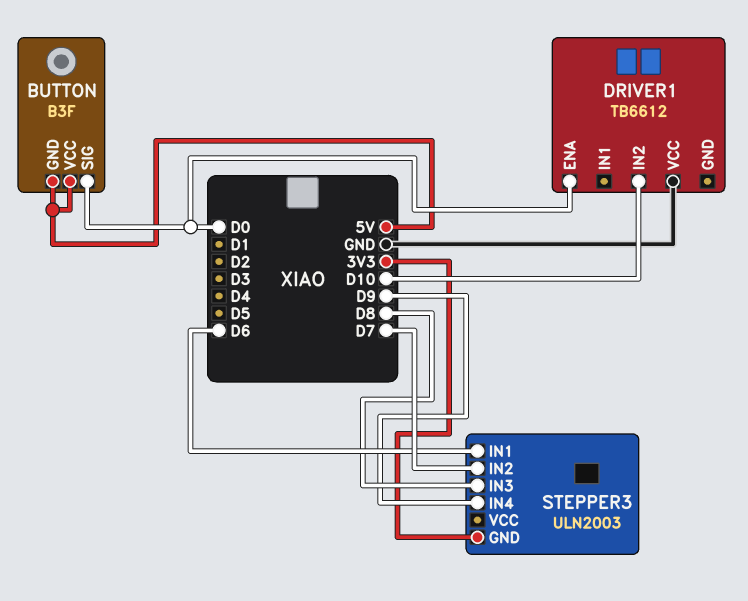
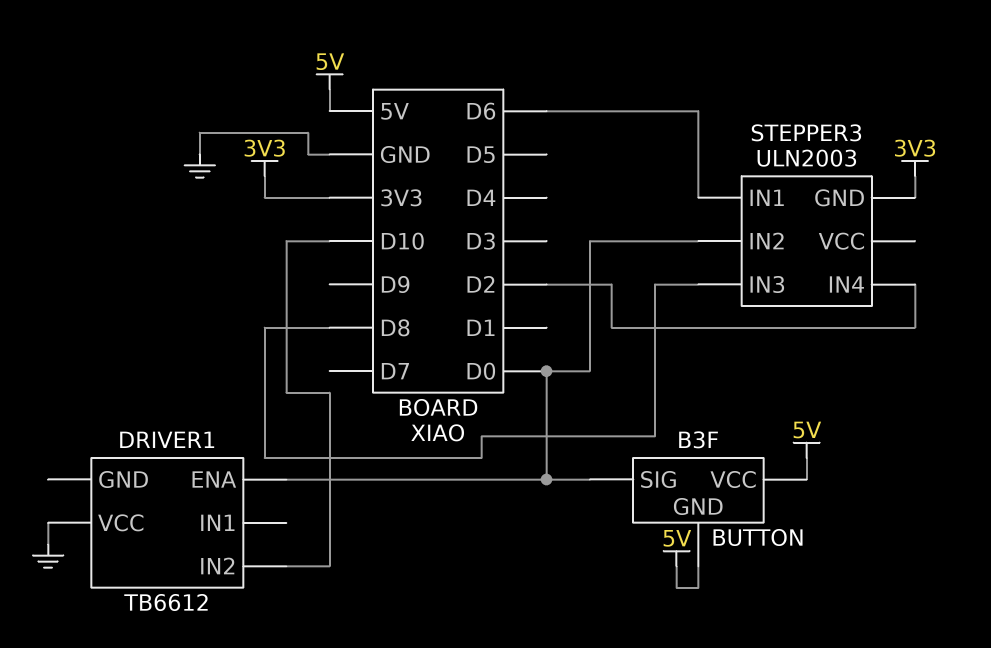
STEPPER3 pin IN2: D7 -> D0
STEPPER3 pin IN4: D9 -> D2

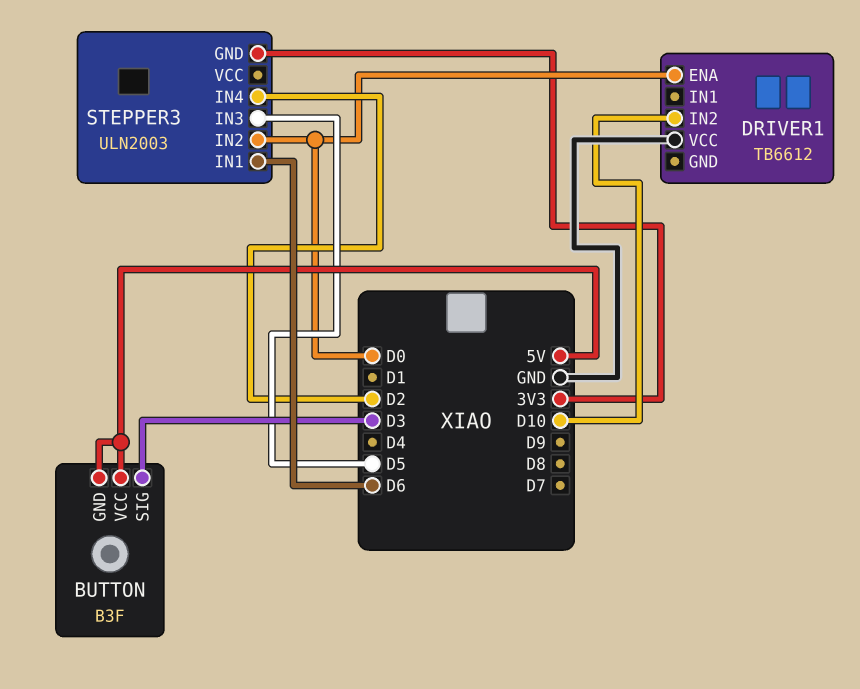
BUTTON pin SIG: D0 -> D3
STEPPER3 pin IN3: D8 -> D5

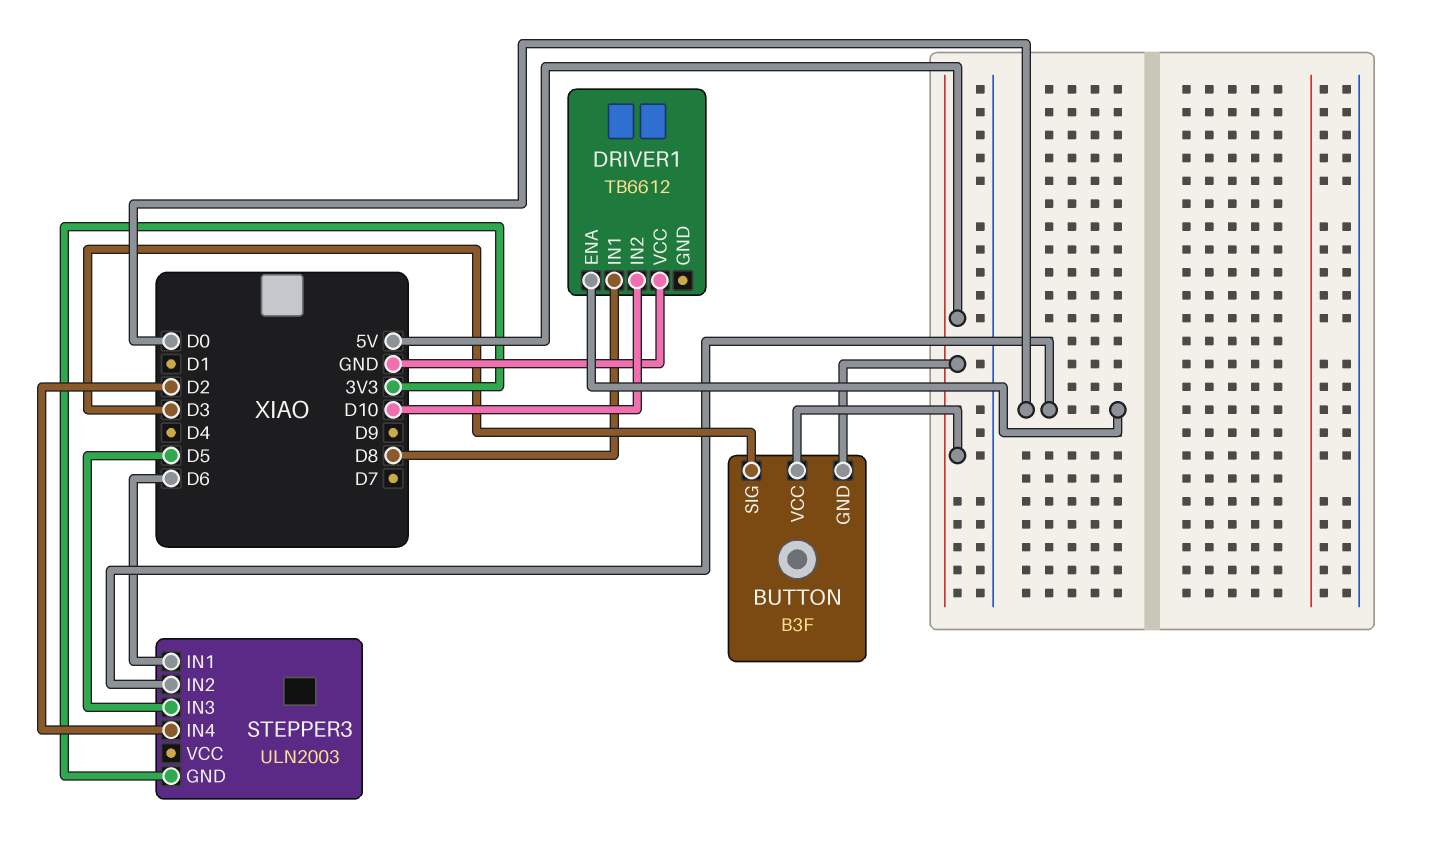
DRIVER1 pin IN1: none -> D8

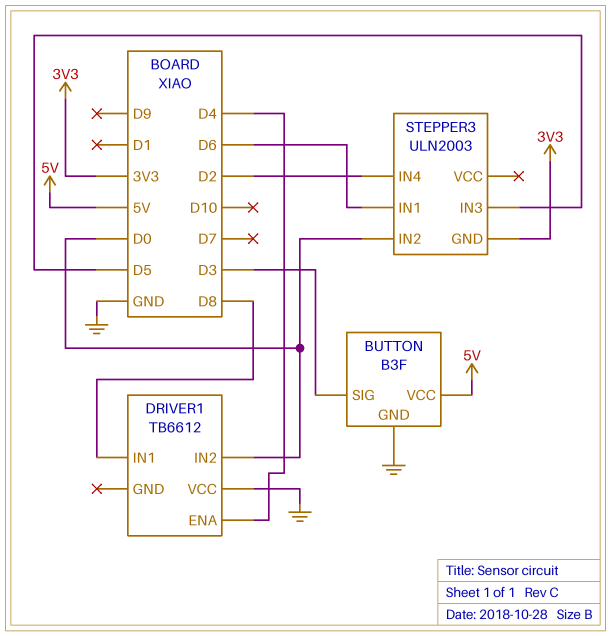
BUTTON pin GND: 5V -> GND
DRIVER1 pin ENA: D0 -> D4
DRIVER1 pin IN2: D10 -> D0

